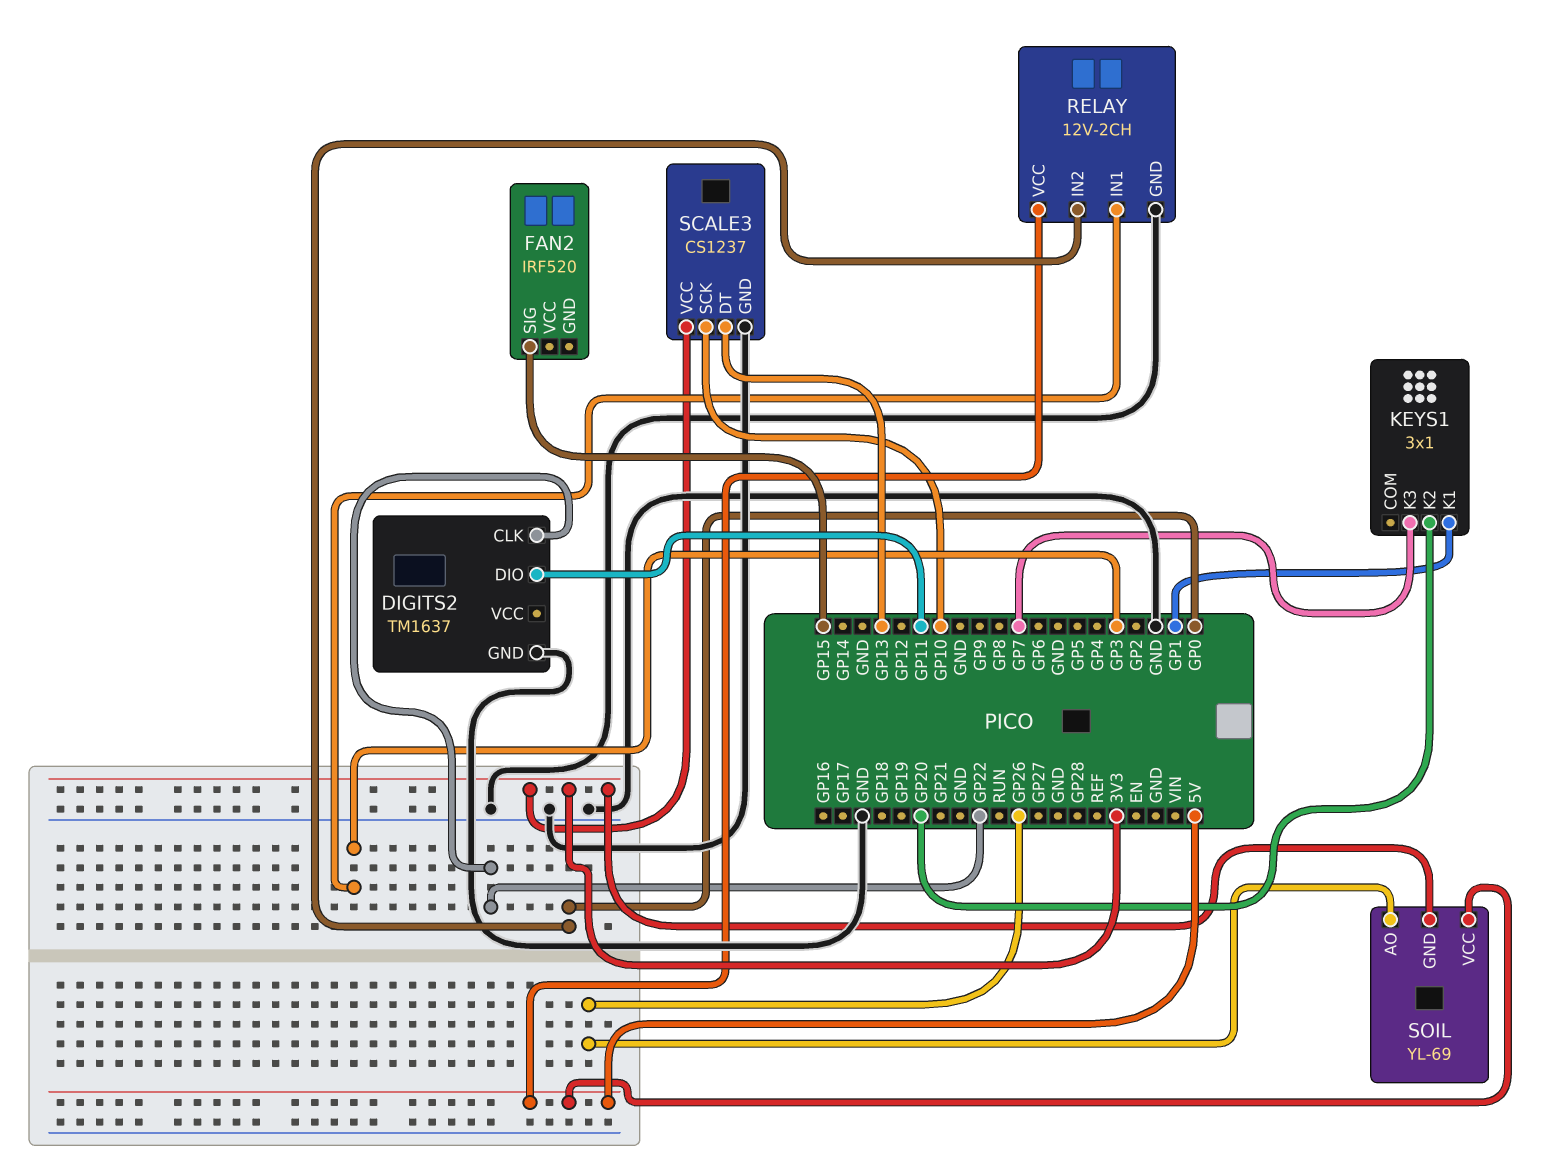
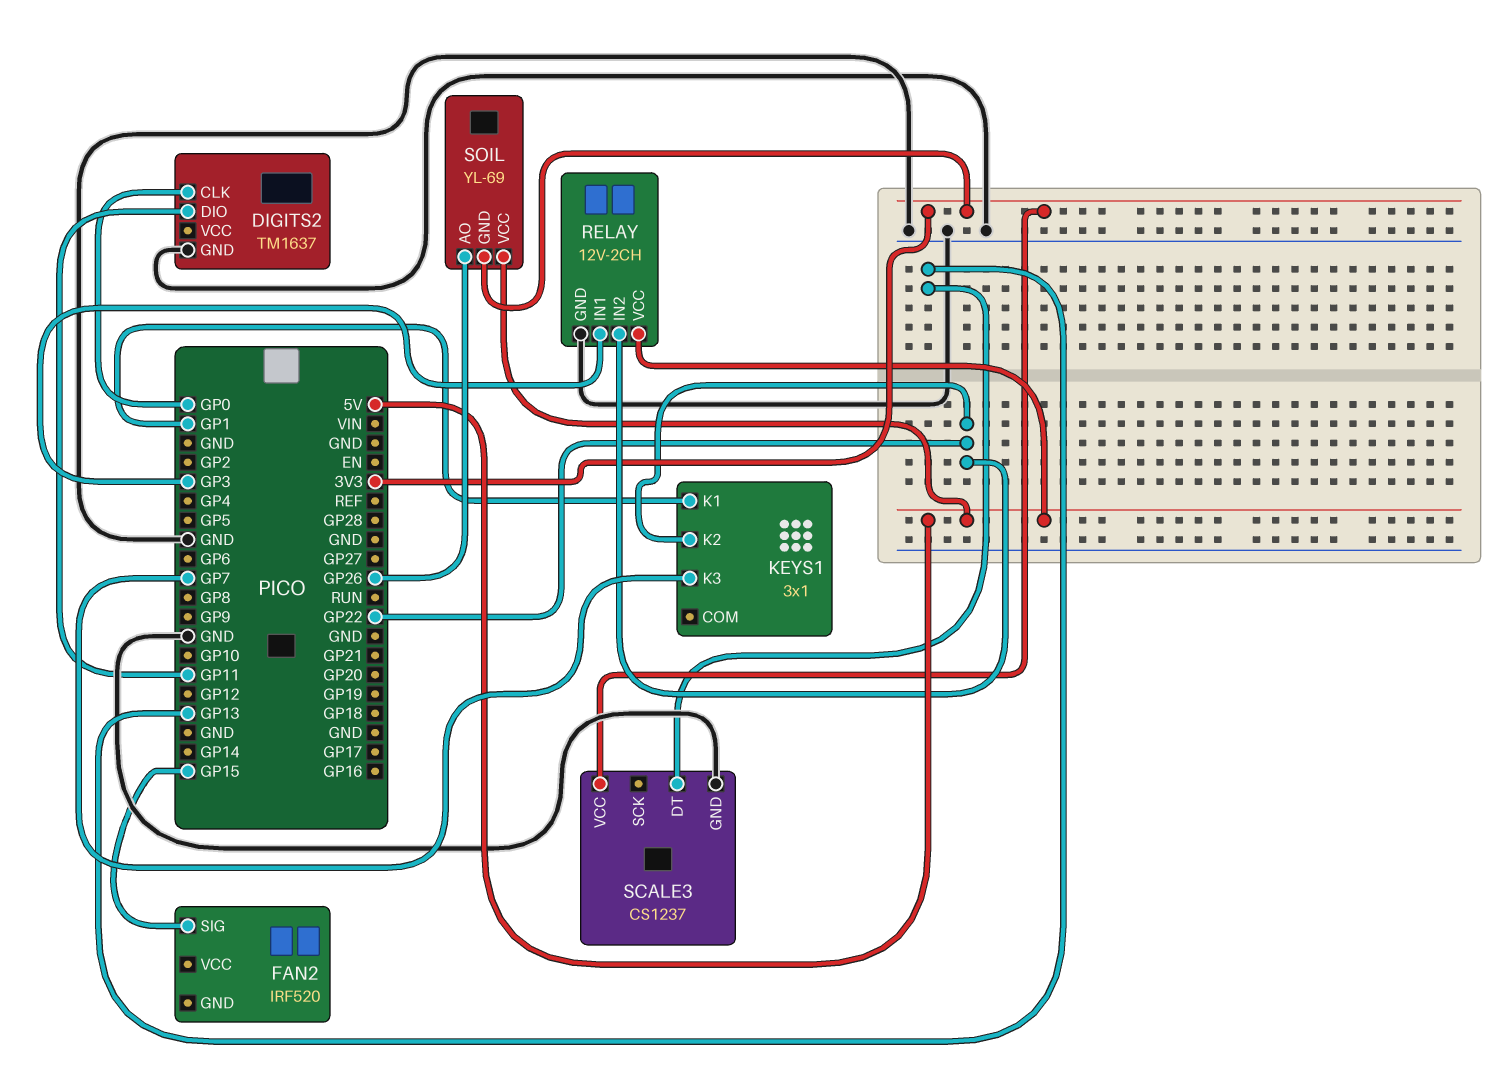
DIGITS2 pin CLK: GP22 -> GP0
KEYS1 pin K2: GP20 -> GP22
RELAY pin IN2: GP0 -> GP22
SCALE3 pin SCK: GP10 -> none

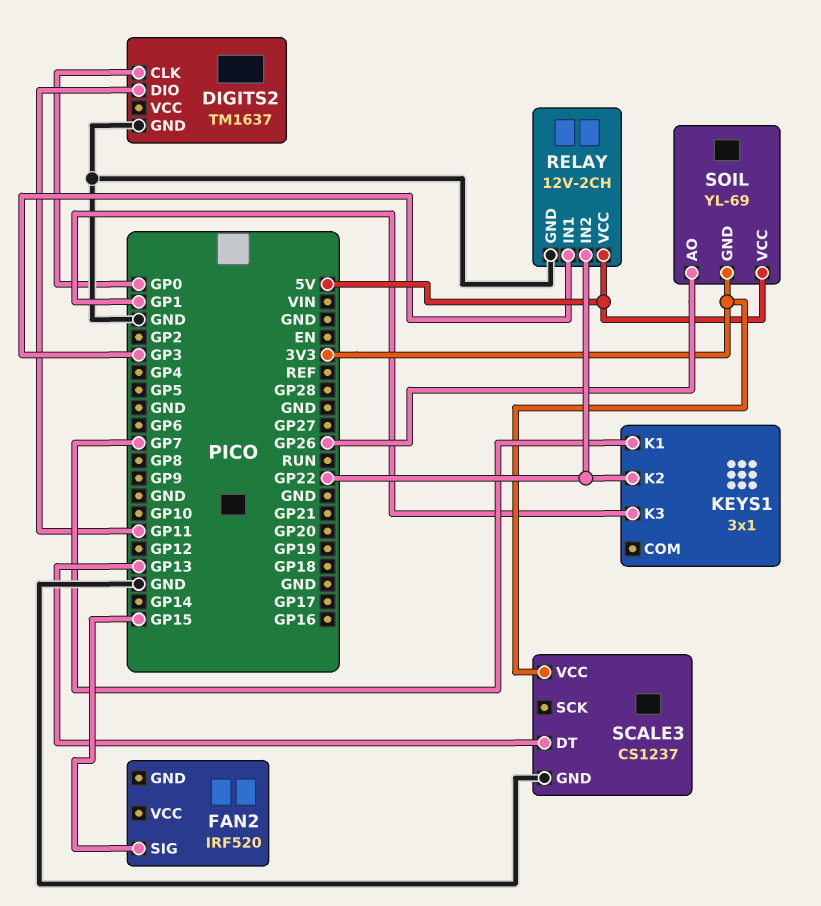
KEYS1 pin K1: GP1 -> GP7
KEYS1 pin K3: GP7 -> GP1

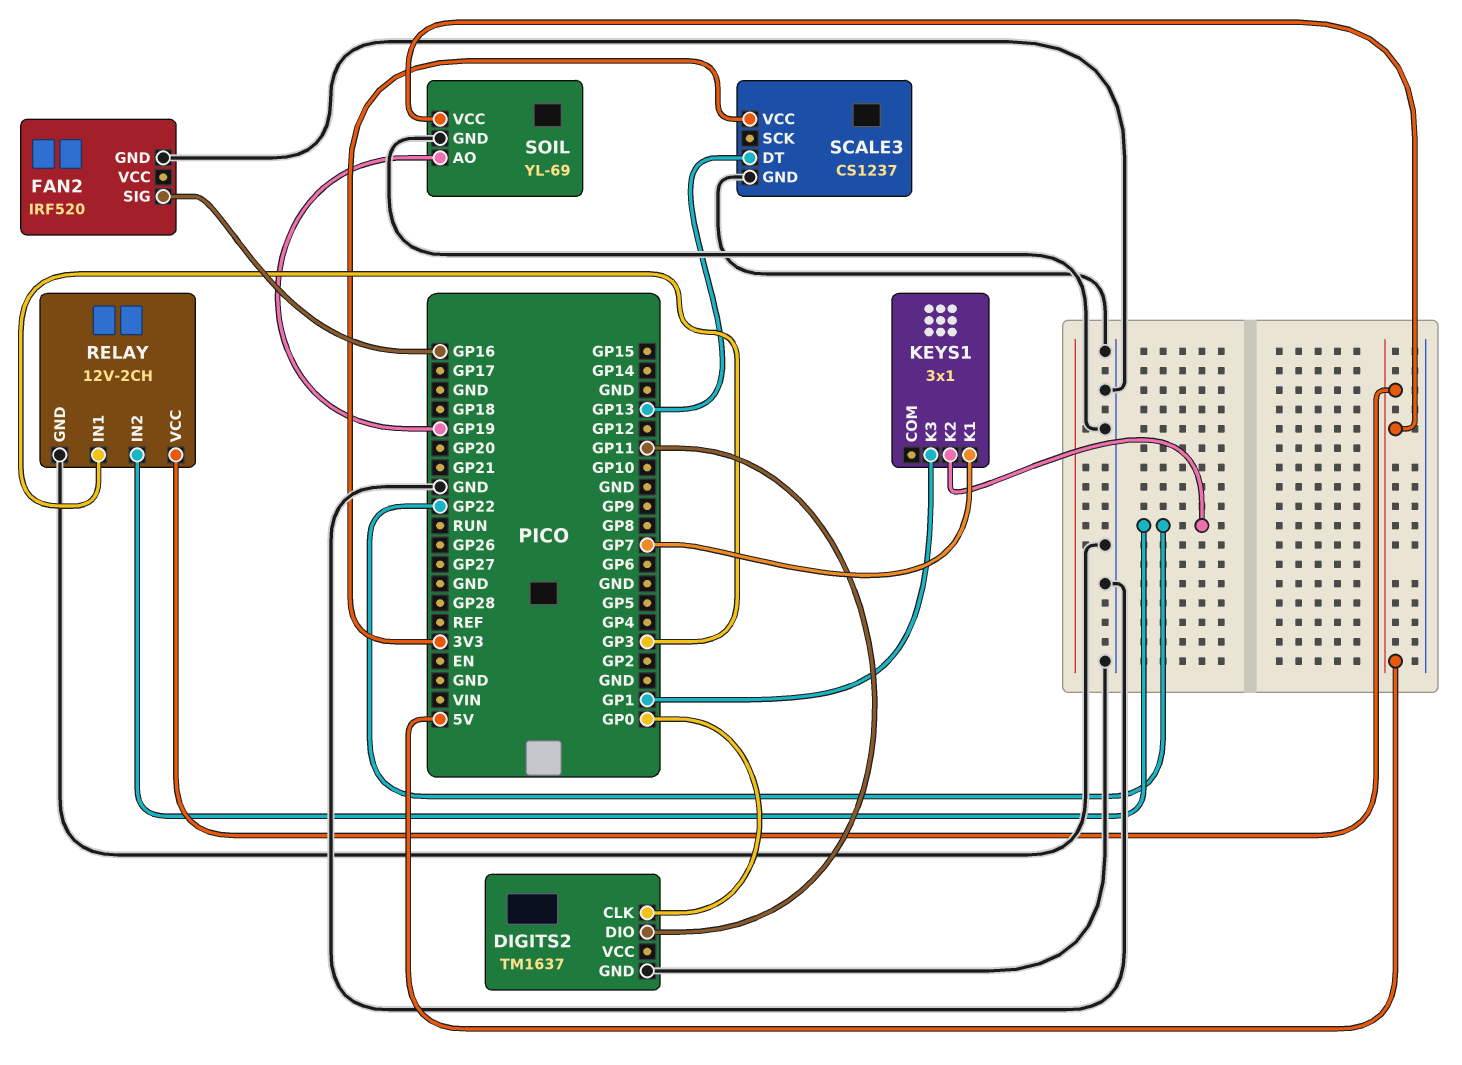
FAN2 pin GND: none -> GND
FAN2 pin SIG: GP15 -> GP16
SOIL pin AO: GP26 -> GP19
SOIL pin GND: 3V3 -> GND

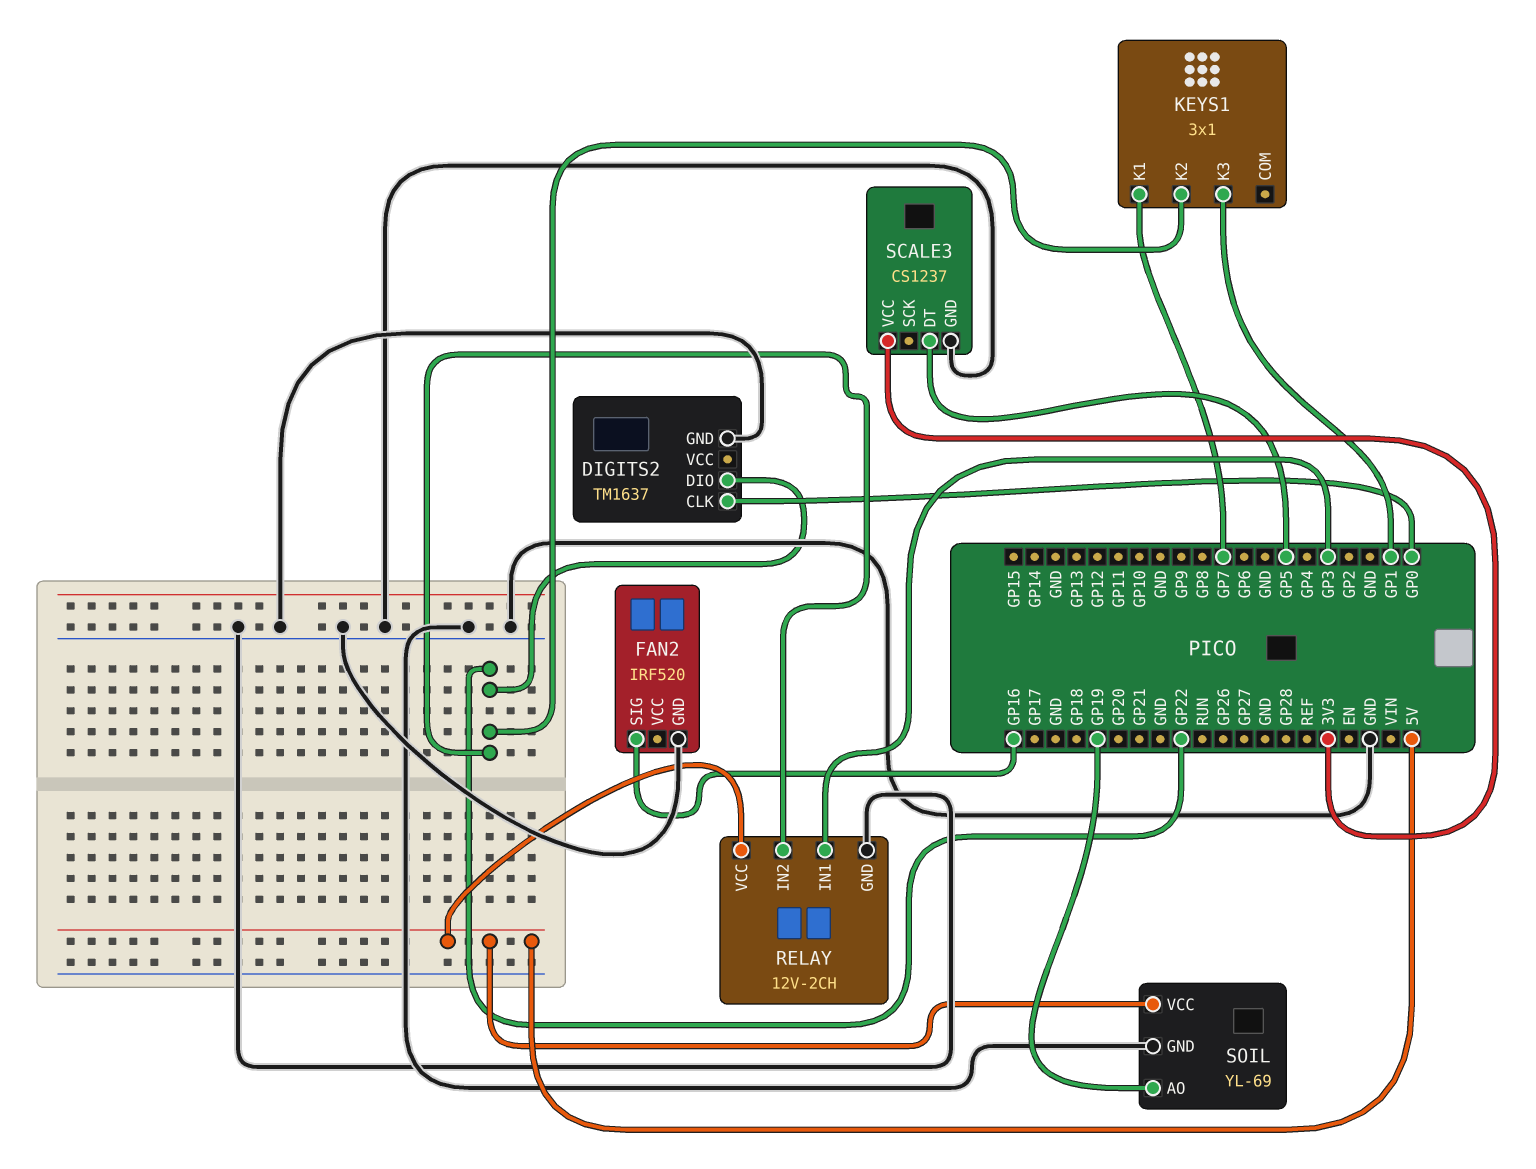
DIGITS2 pin DIO: GP11 -> GP22
SCALE3 pin DT: GP13 -> GP5

